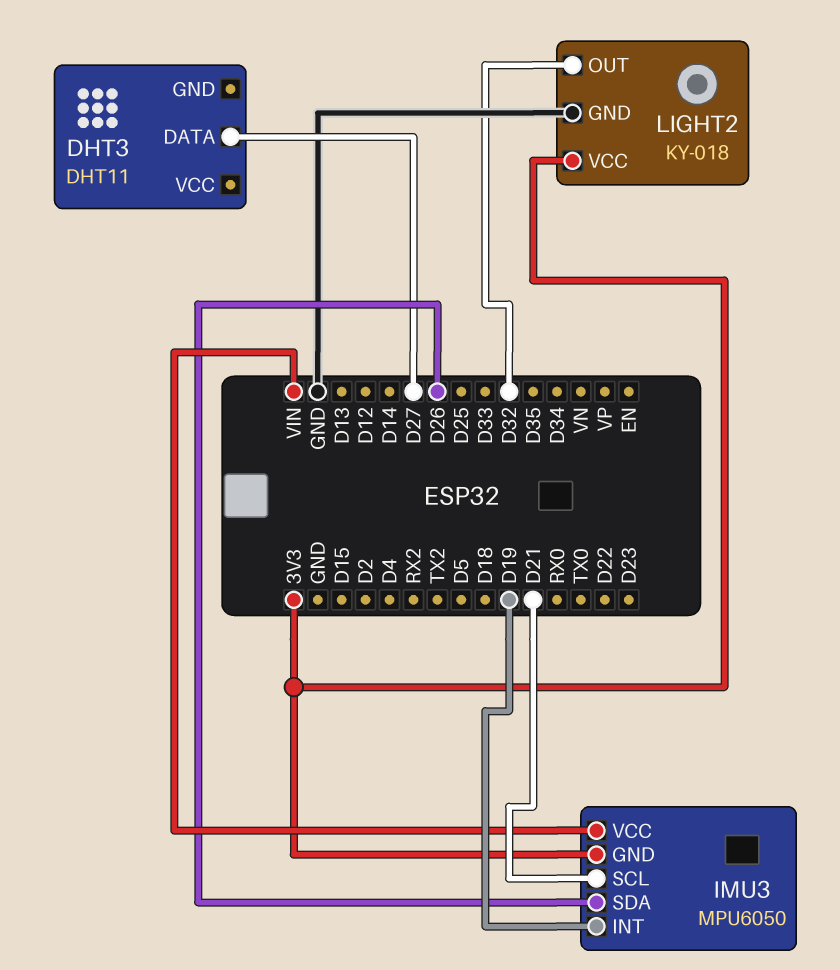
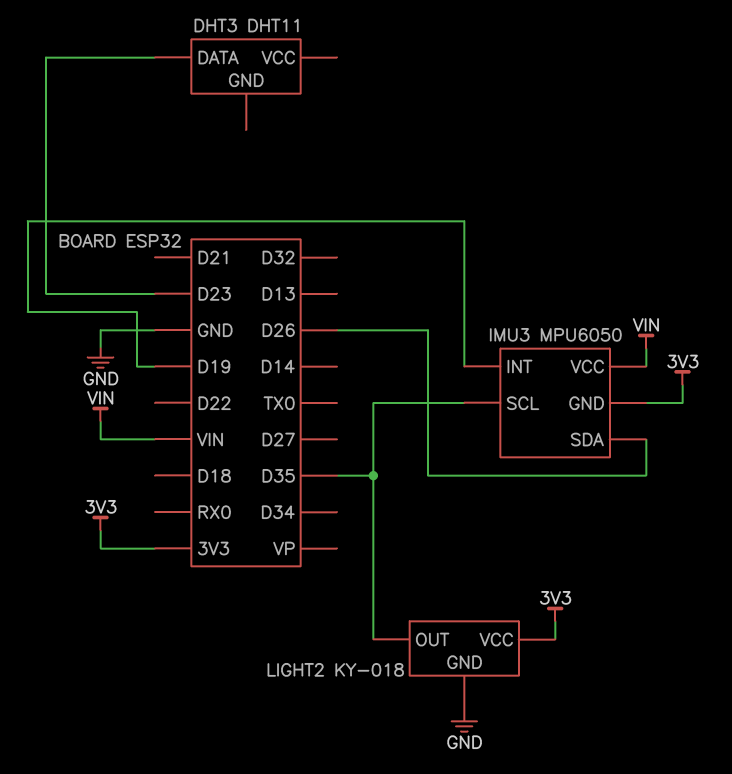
DHT3 pin DATA: D27 -> D23
IMU3 pin SCL: D21 -> D35
LIGHT2 pin OUT: D32 -> D35

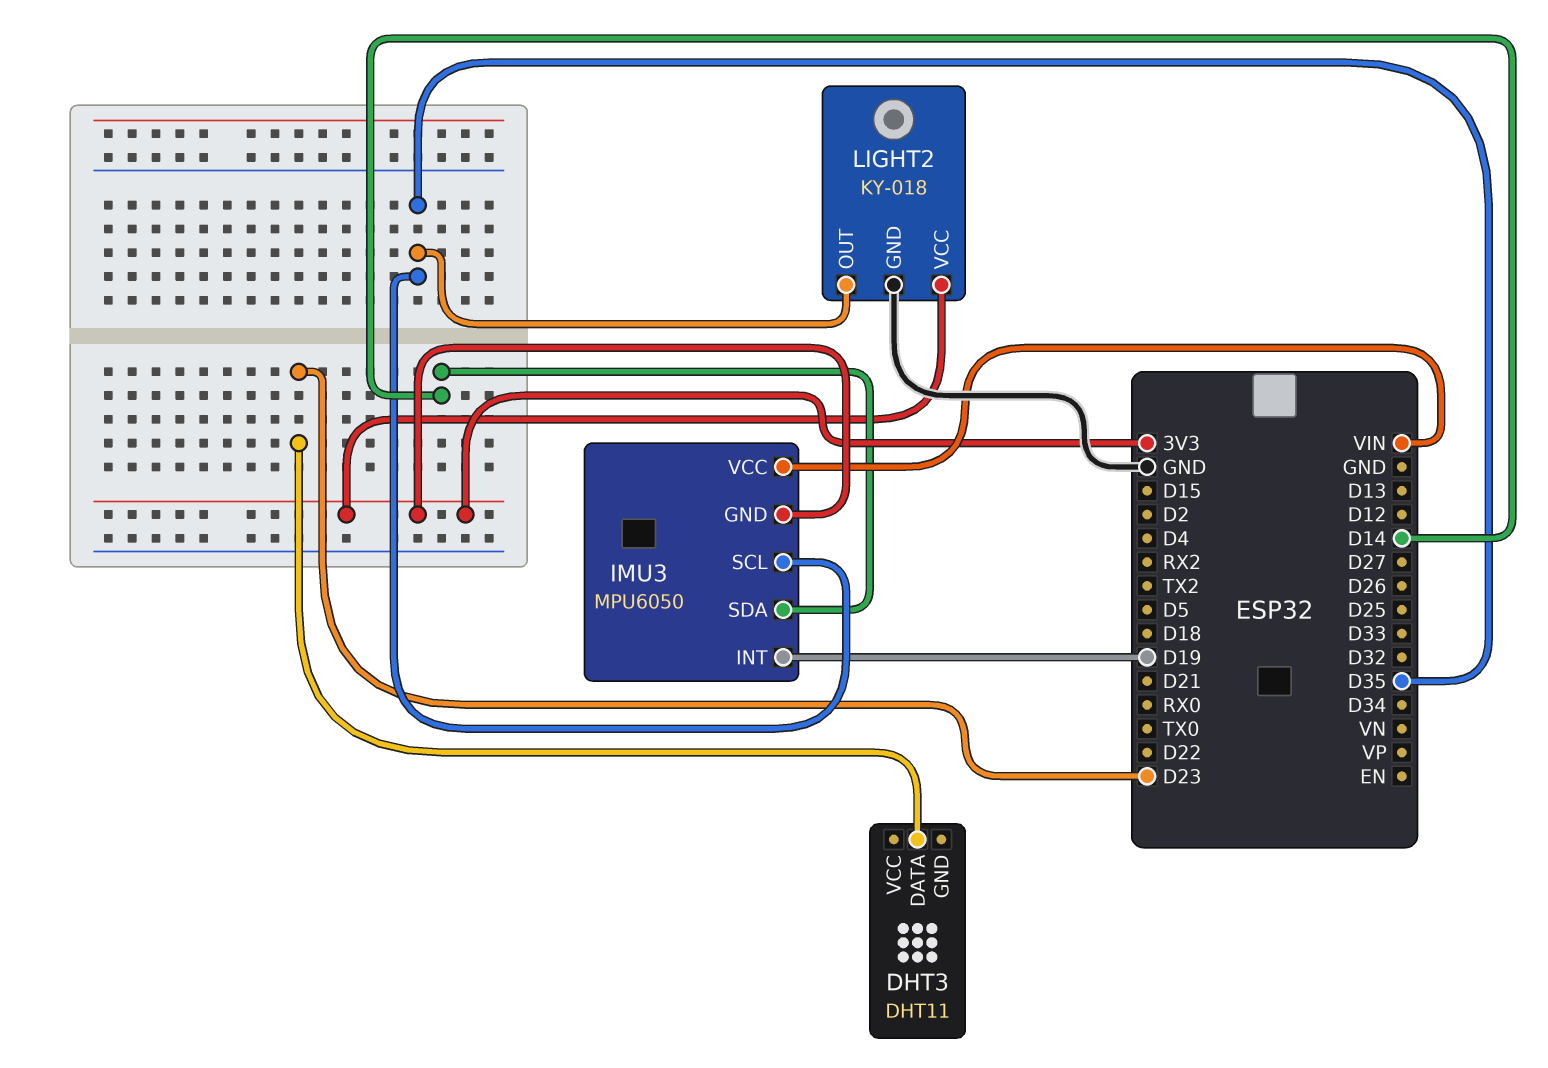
IMU3 pin SDA: D26 -> D14

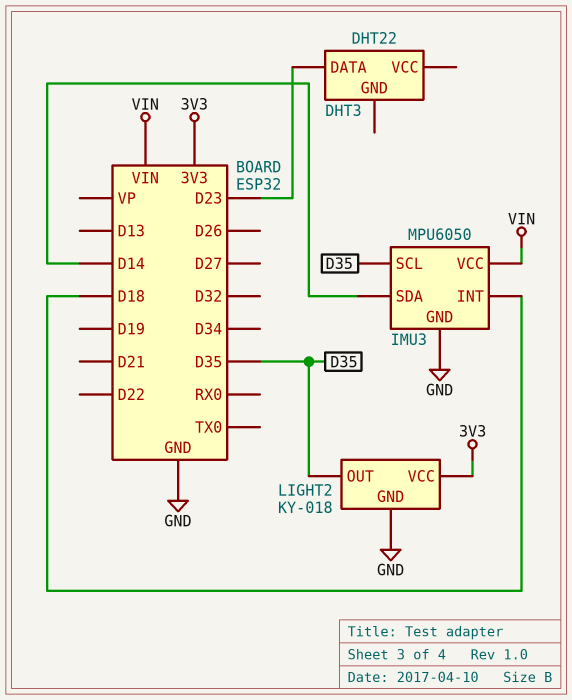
DHT3: DHT11 -> DHT22
IMU3 pin GND: 3V3 -> GND
IMU3 pin INT: D19 -> D18

